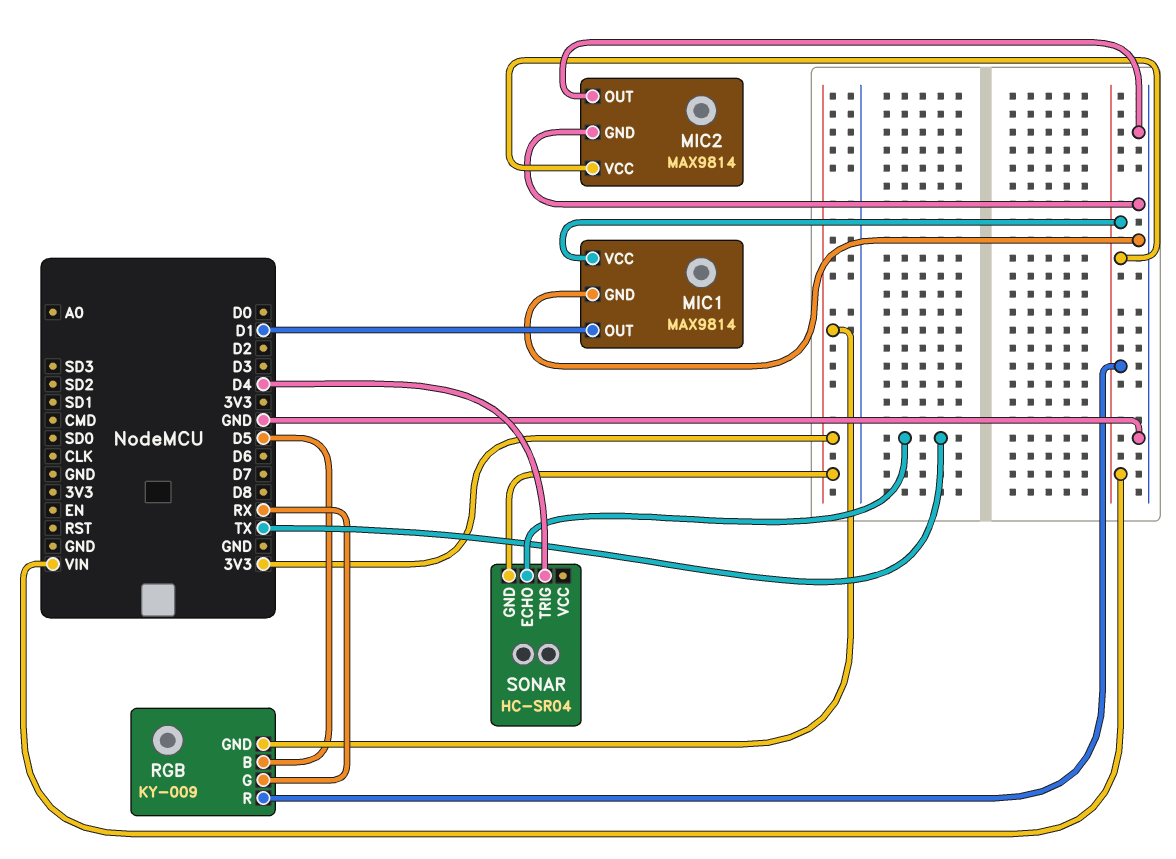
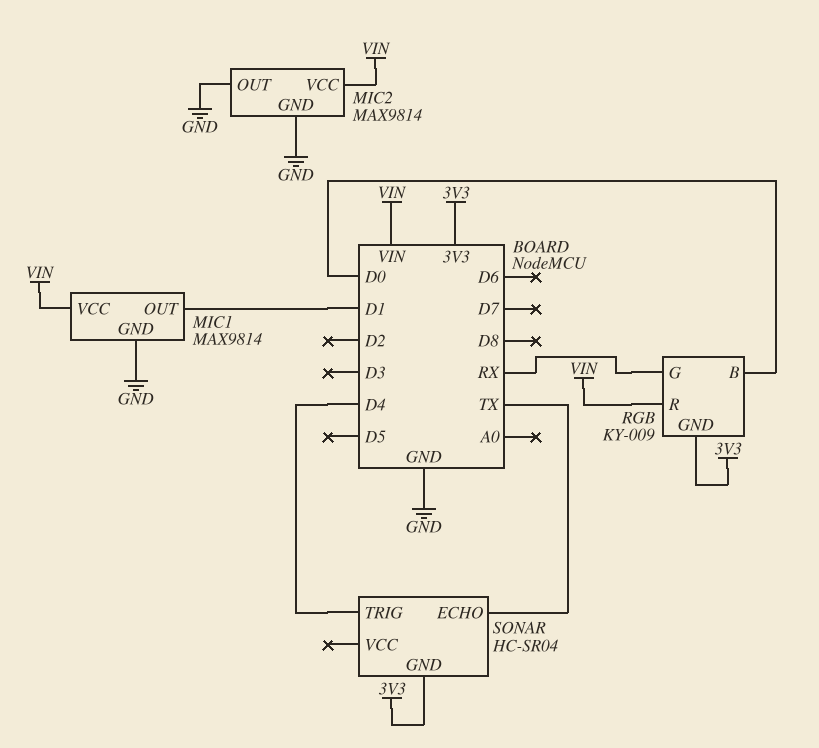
RGB pin B: D5 -> D0

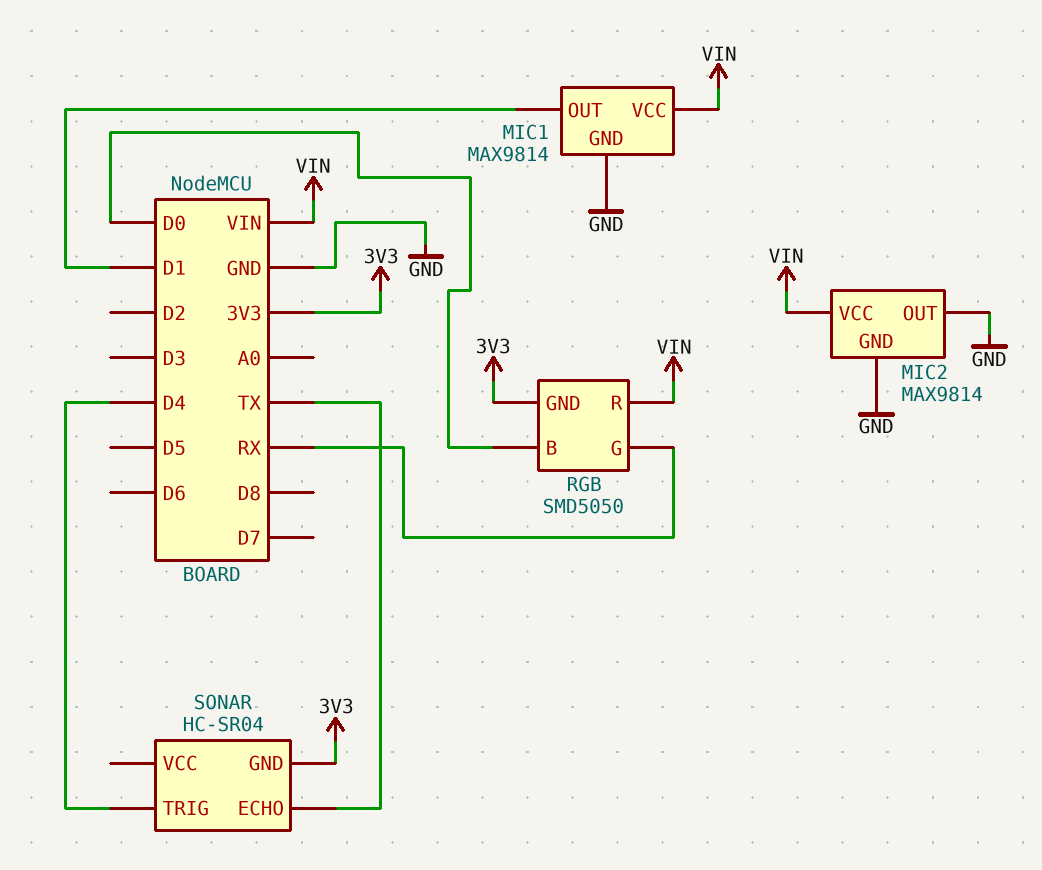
RGB: KY-009 -> SMD5050

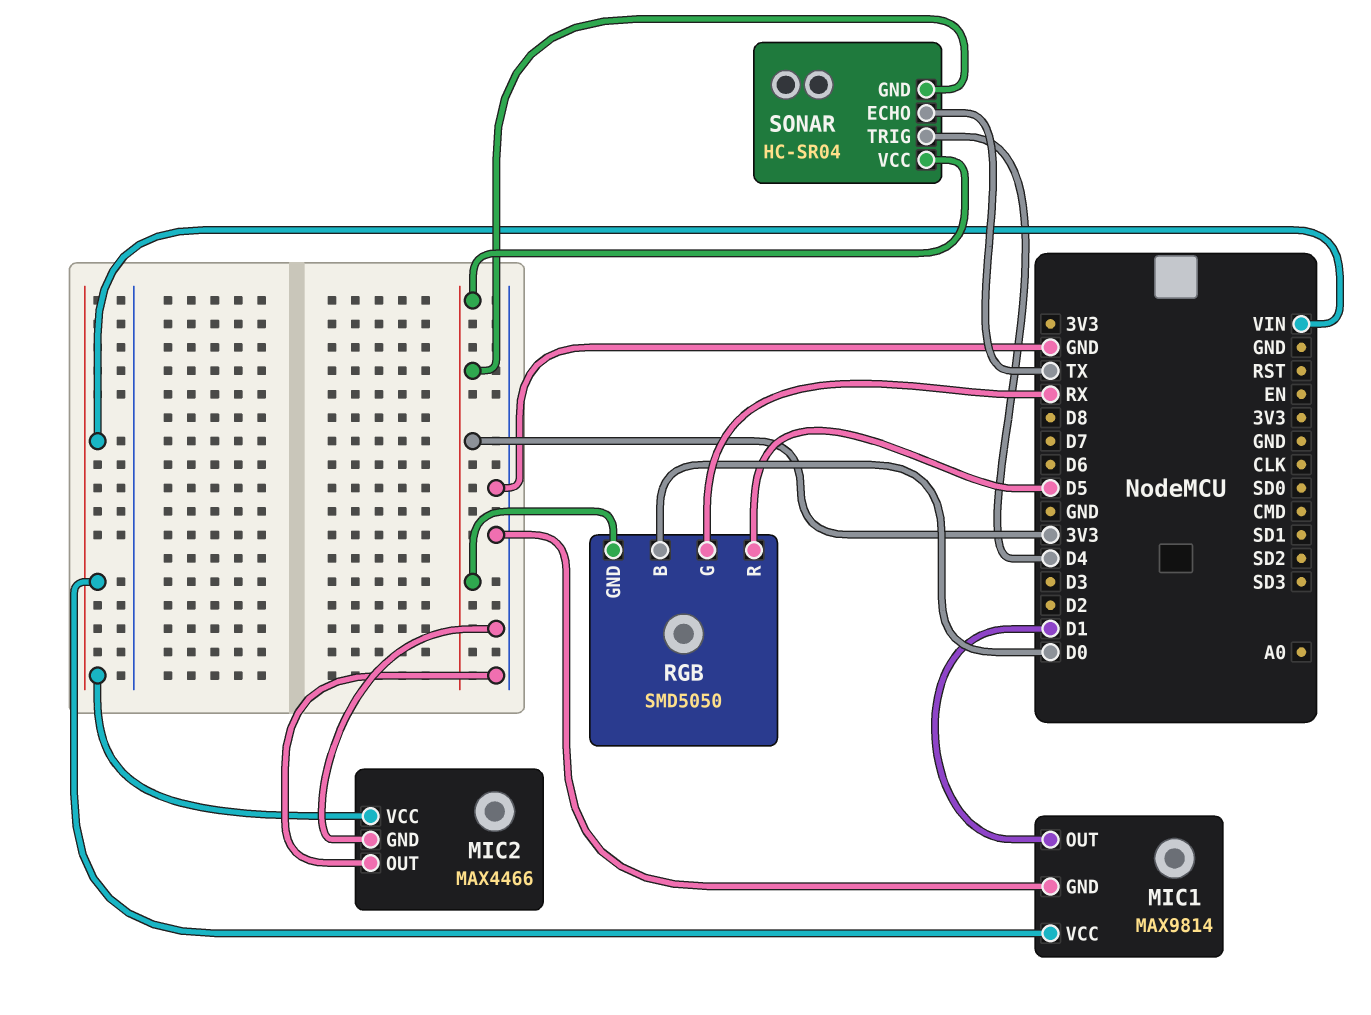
MIC2: MAX9814 -> MAX4466
RGB pin R: VIN -> D5
SONAR pin VCC: none -> 3V3

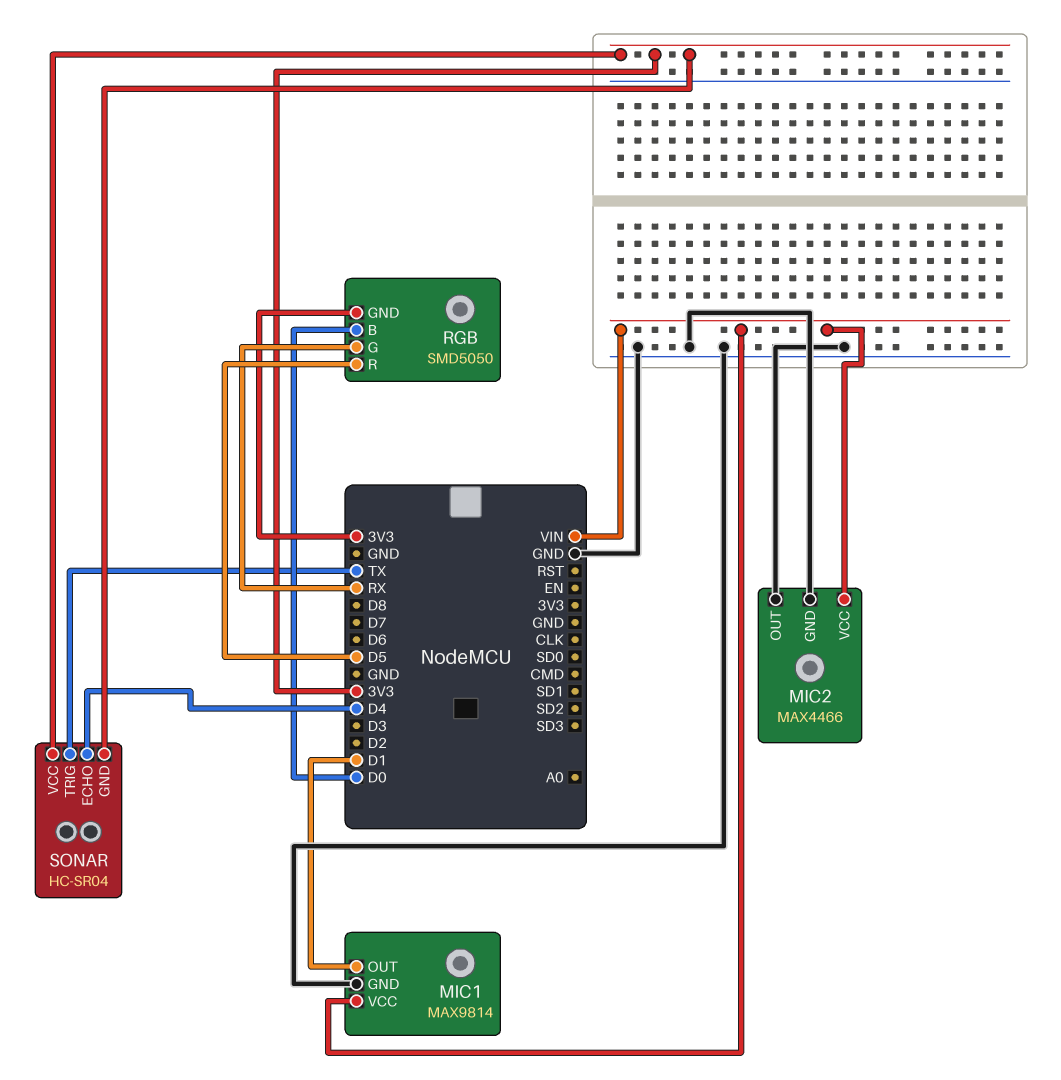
SONAR pin ECHO: TX -> D4
SONAR pin TRIG: D4 -> TX

